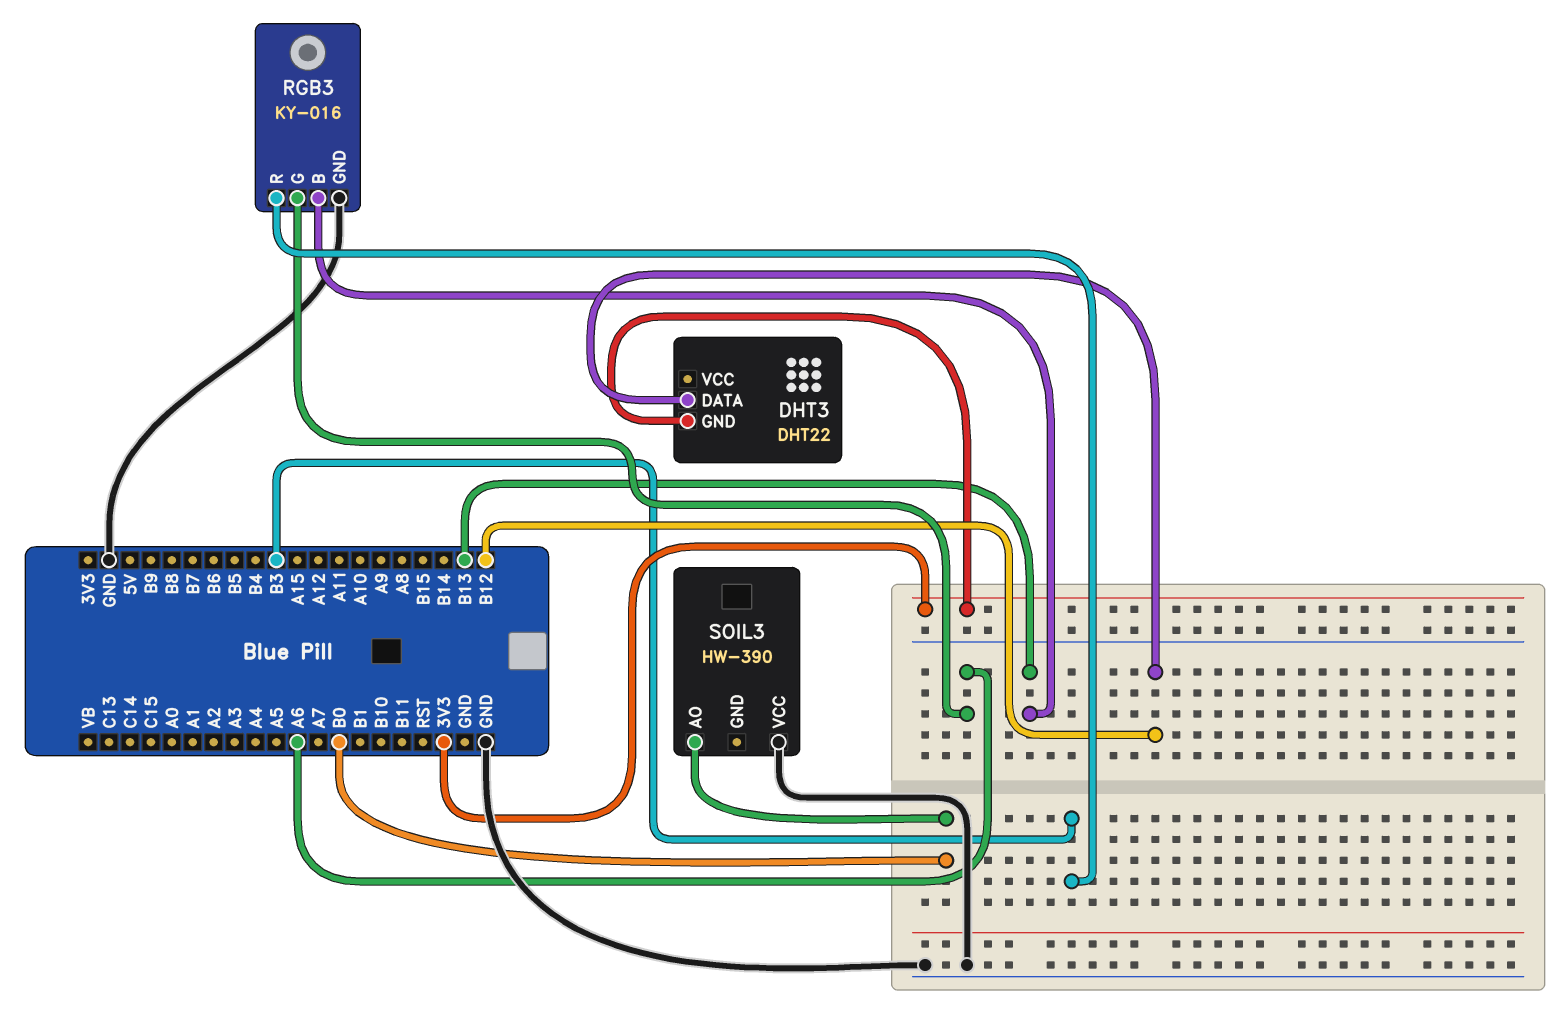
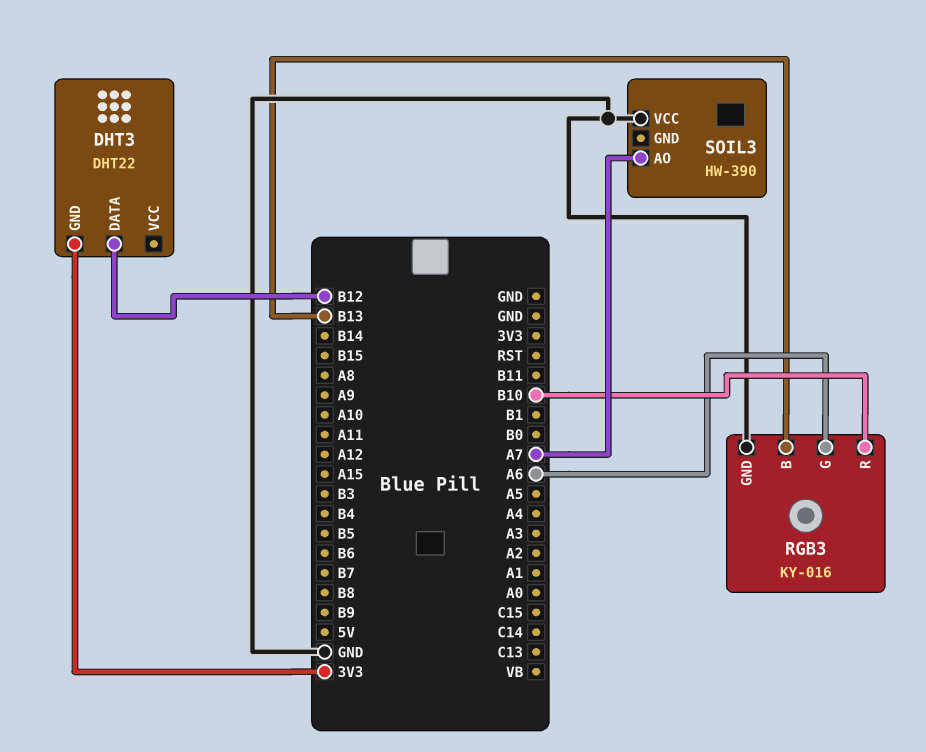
RGB3 pin R: B3 -> B10
SOIL3 pin AO: B0 -> A7

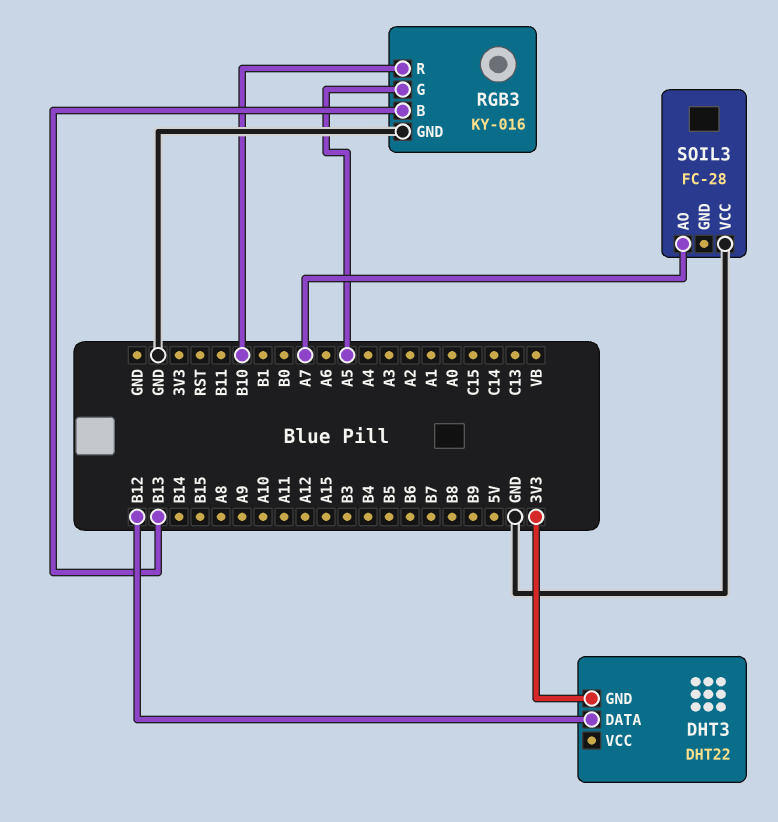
RGB3 pin G: A6 -> A5
SOIL3: HW-390 -> FC-28

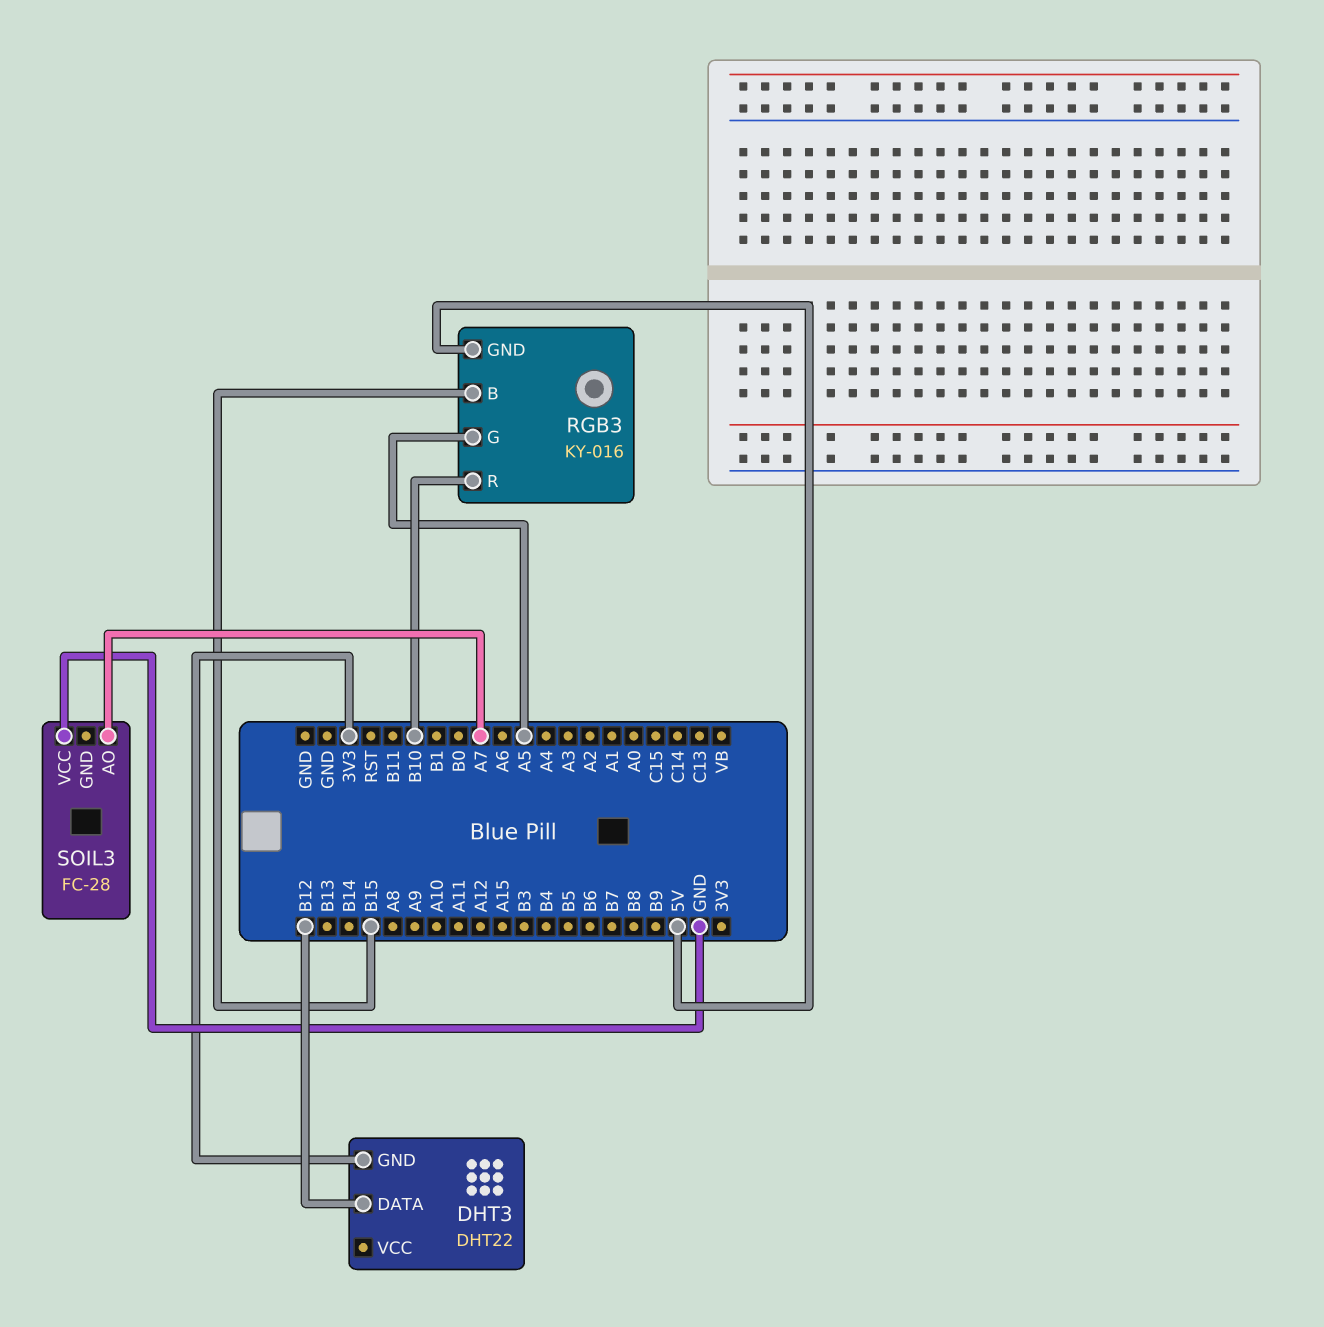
RGB3 pin B: B13 -> B15
RGB3 pin GND: GND -> 5V

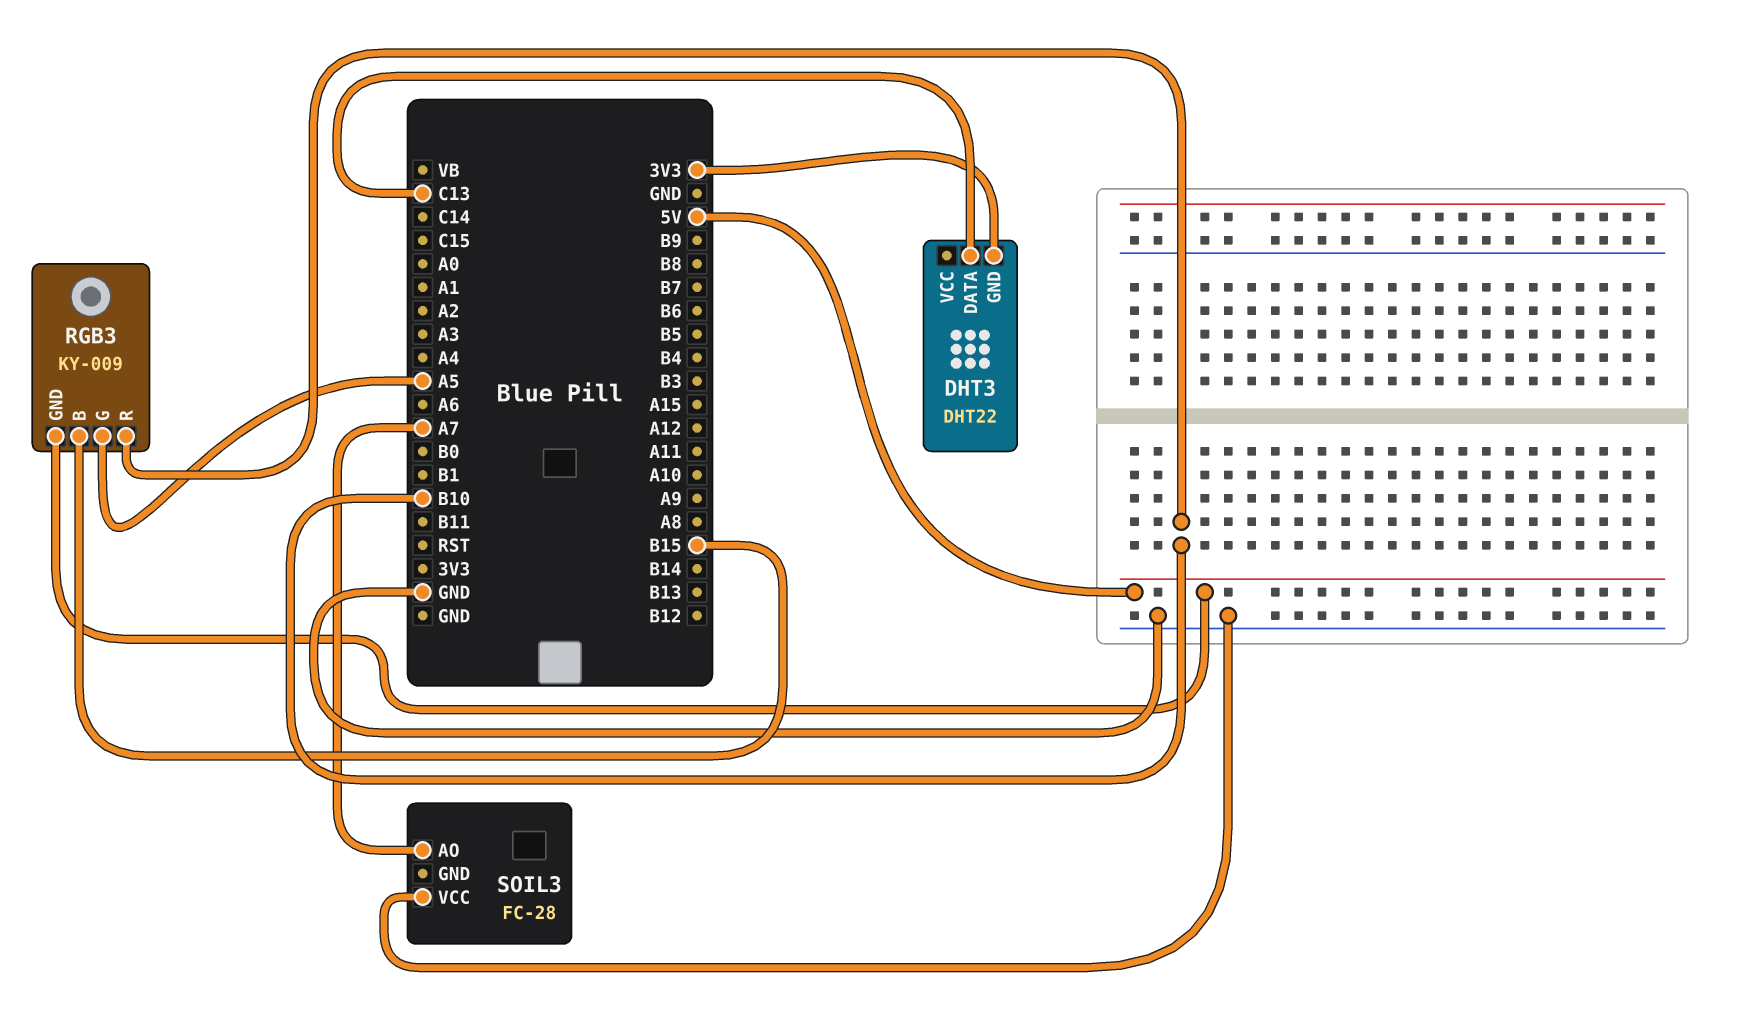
DHT3 pin DATA: B12 -> C13
RGB3: KY-016 -> KY-009

